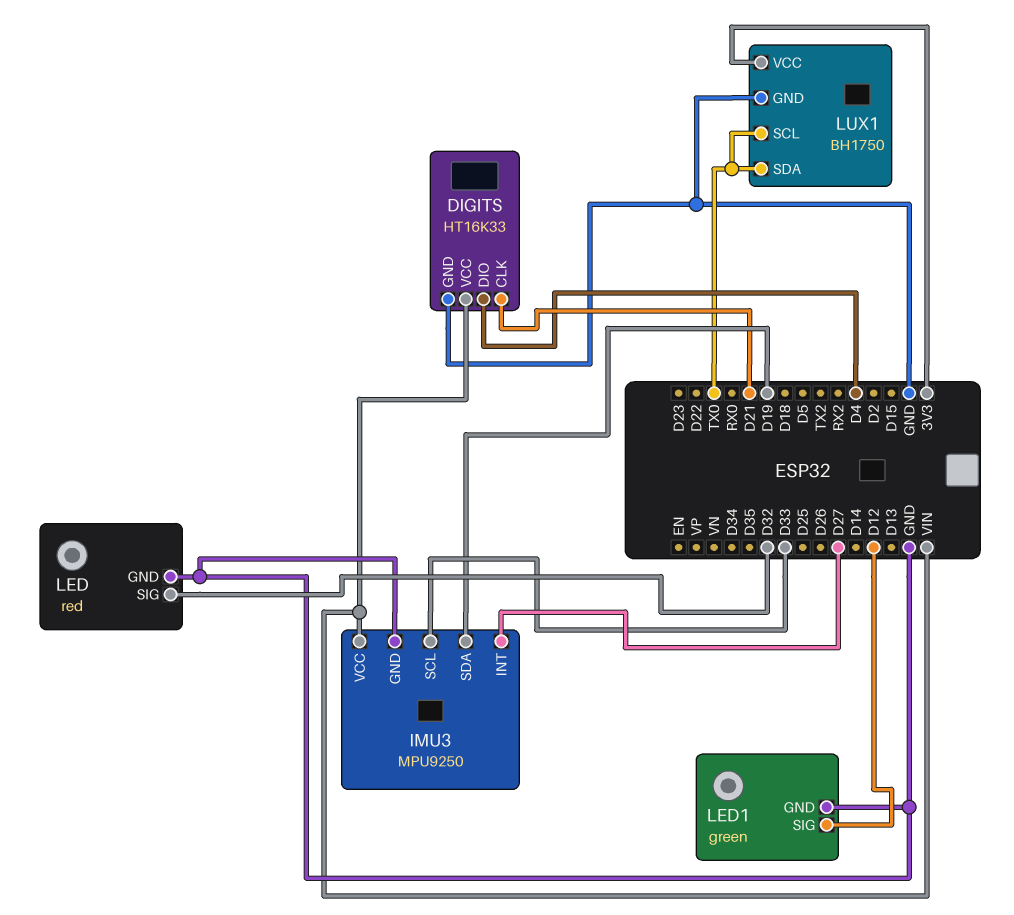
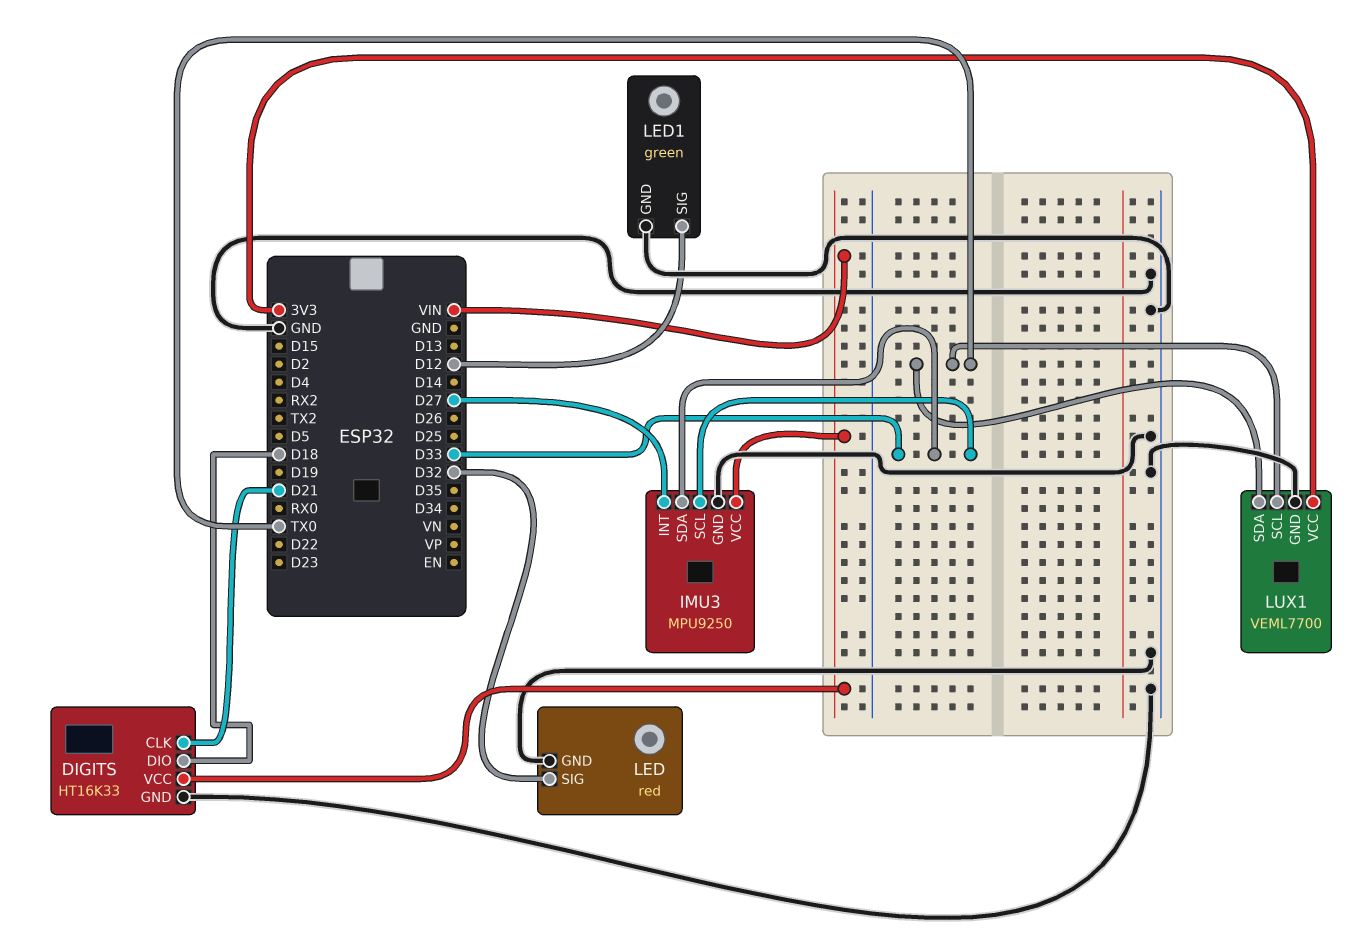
DIGITS pin DIO: D4 -> D18
IMU3 pin SDA: D19 -> D33
LUX1: BH1750 -> VEML7700

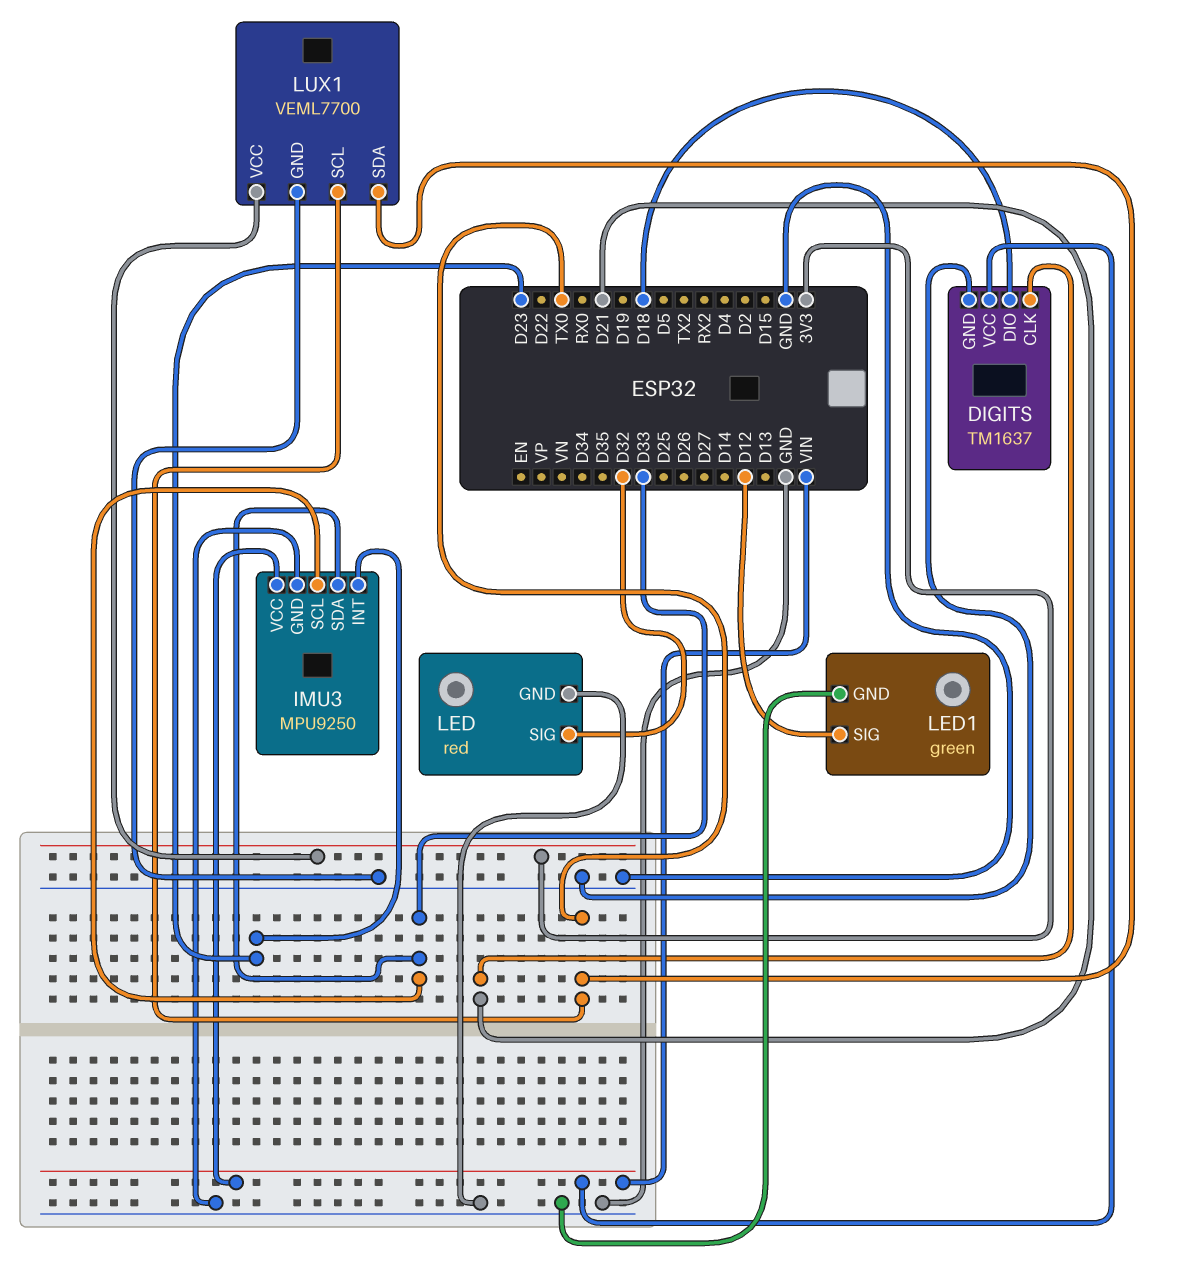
DIGITS: HT16K33 -> TM1637
IMU3 pin INT: D27 -> D23

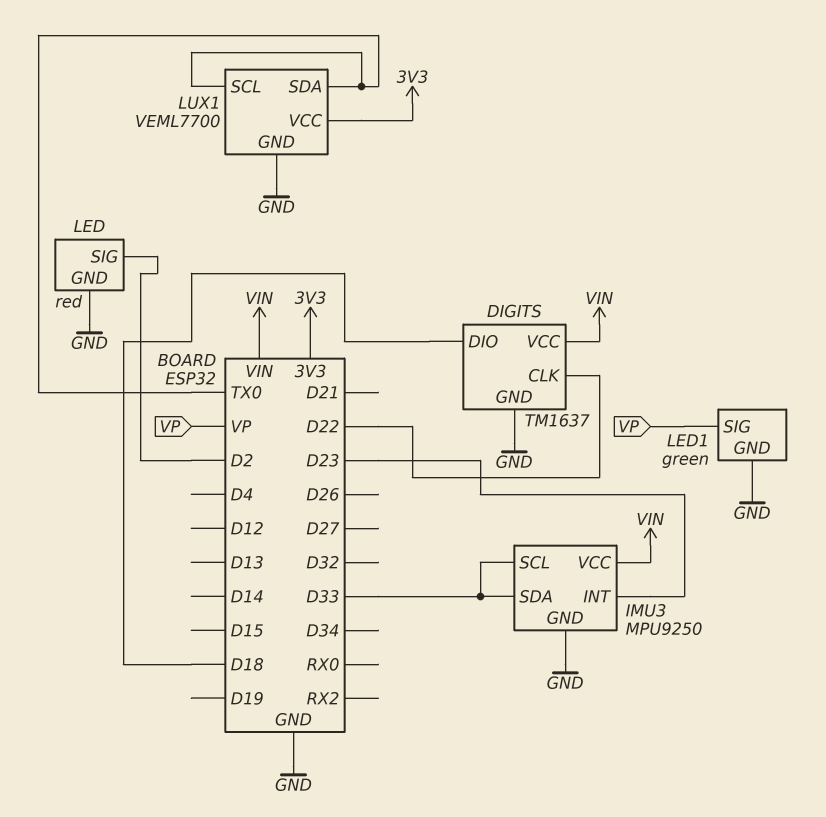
DIGITS pin CLK: D21 -> D22
LED pin SIG: D32 -> D2
LED1 pin SIG: D12 -> VP

